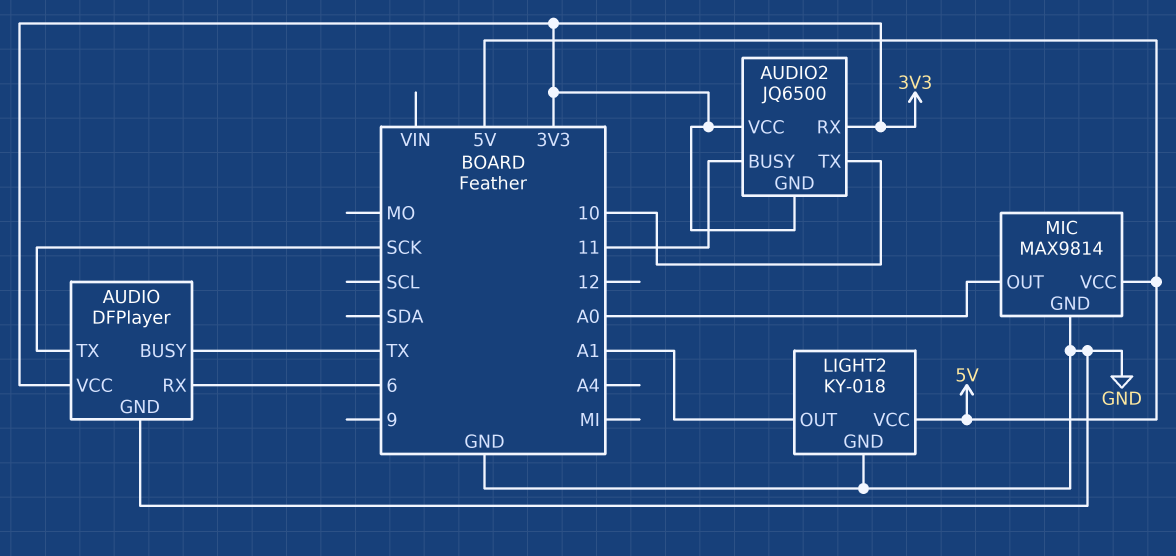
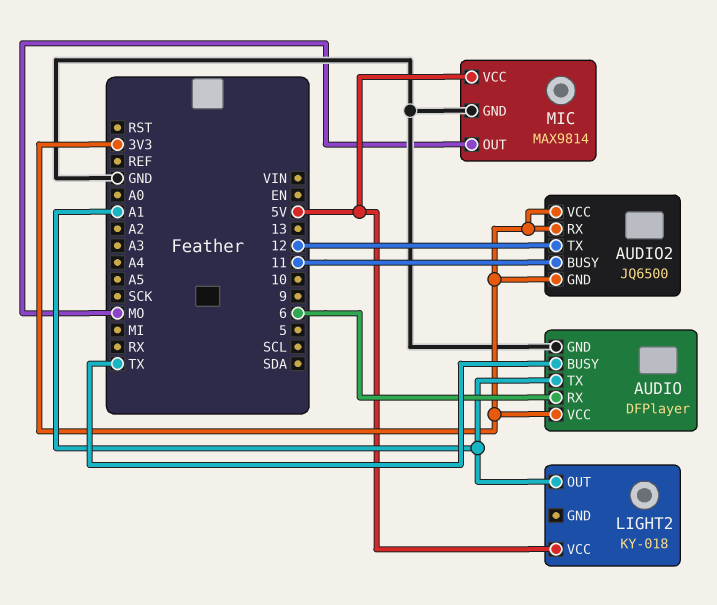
AUDIO pin TX: SCK -> A1
AUDIO2 pin TX: 10 -> 12
LIGHT2 pin GND: GND -> none
MIC pin OUT: A0 -> MO

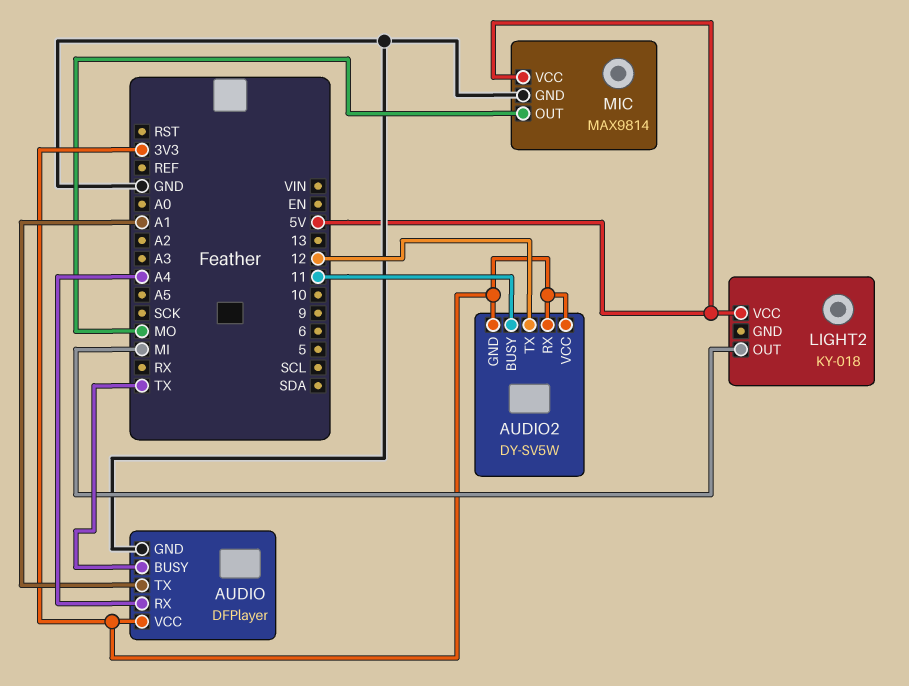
AUDIO pin RX: 6 -> A4
AUDIO2: JQ6500 -> DY-SV5W
LIGHT2 pin OUT: A1 -> MI

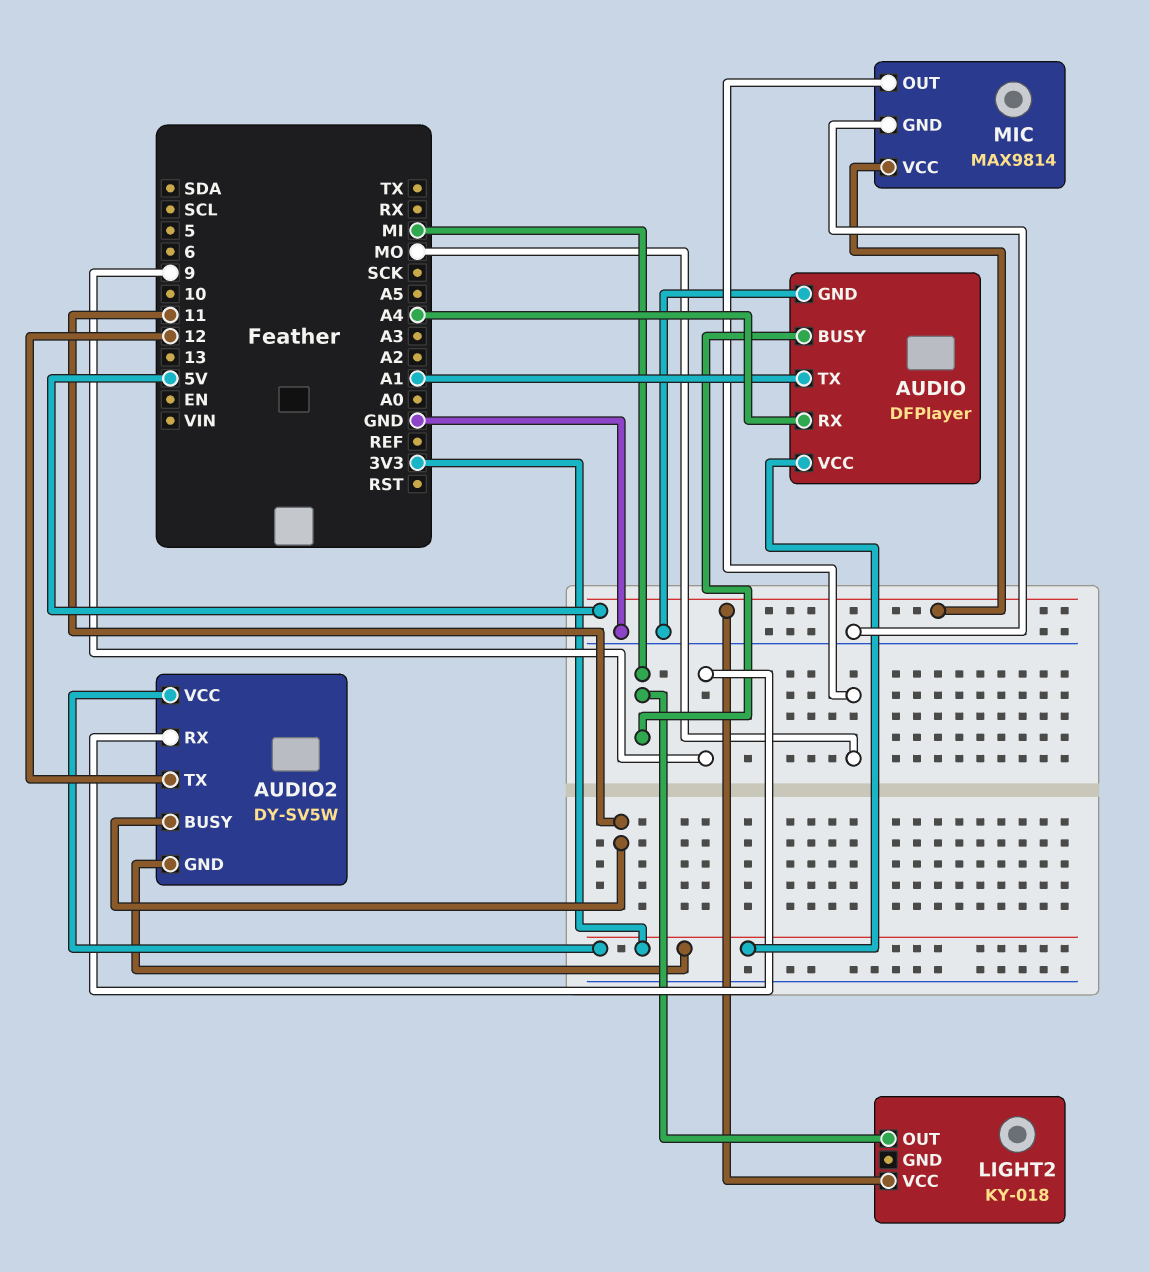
AUDIO pin BUSY: TX -> MI
AUDIO2 pin RX: 3V3 -> 9

